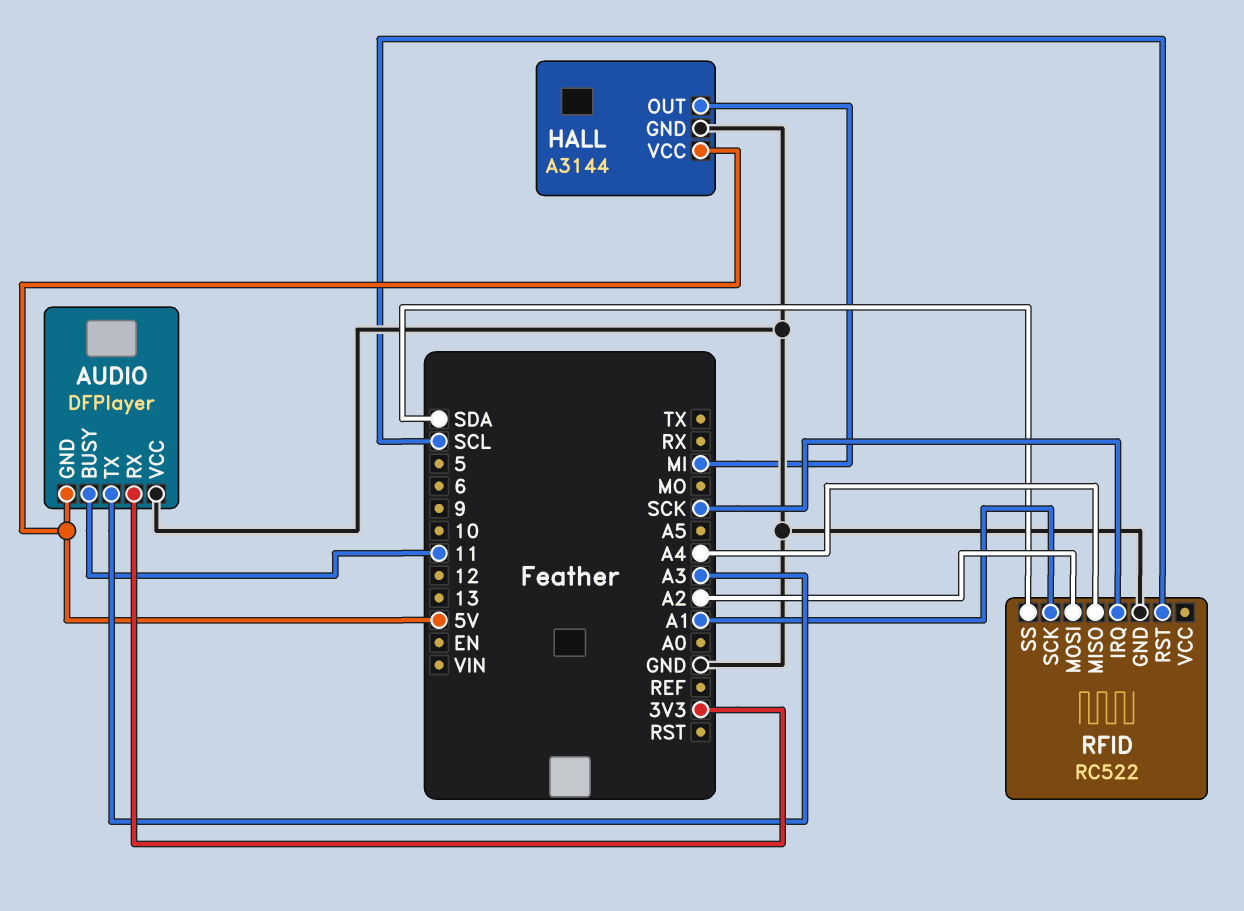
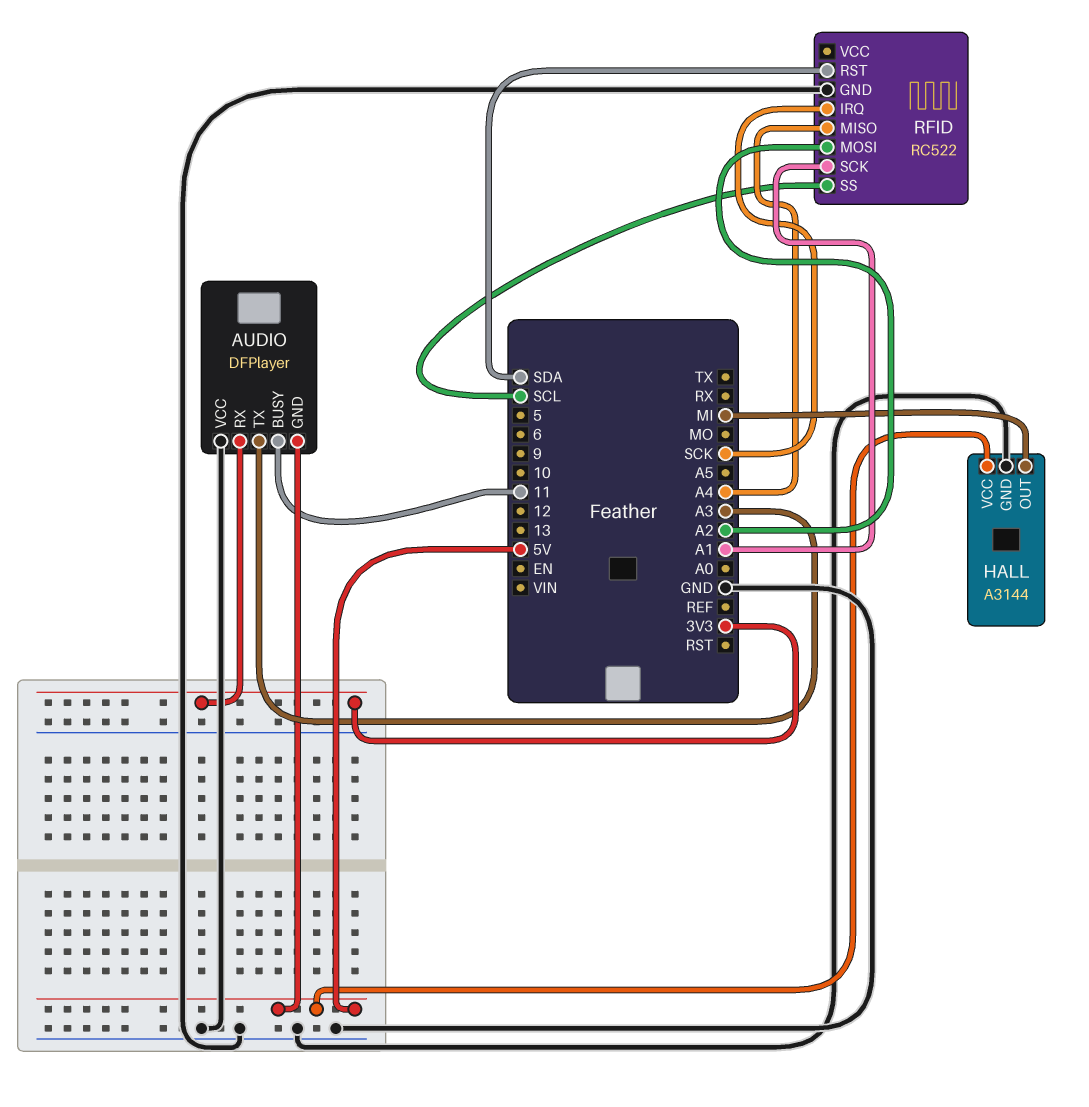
RFID pin RST: SCL -> SDA
RFID pin SS: SDA -> SCL

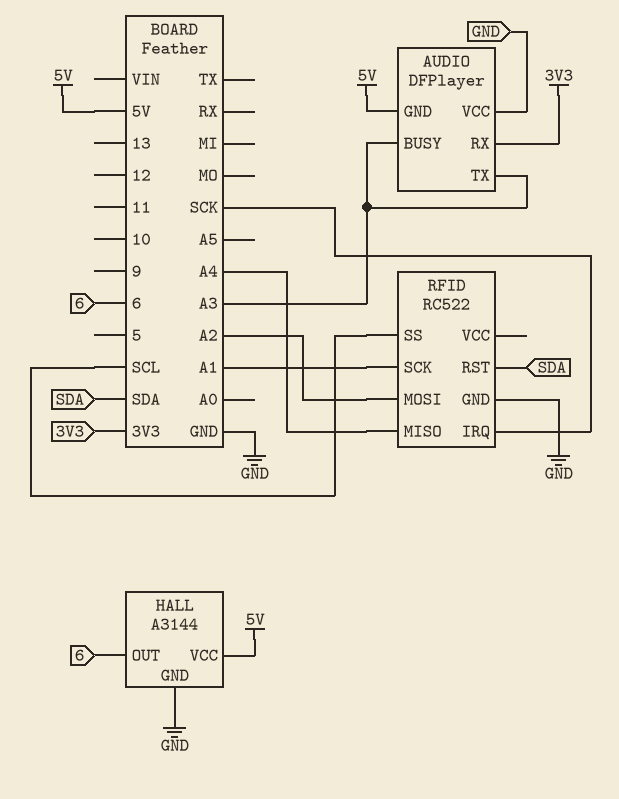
AUDIO pin BUSY: 11 -> A3
HALL pin OUT: MI -> 6

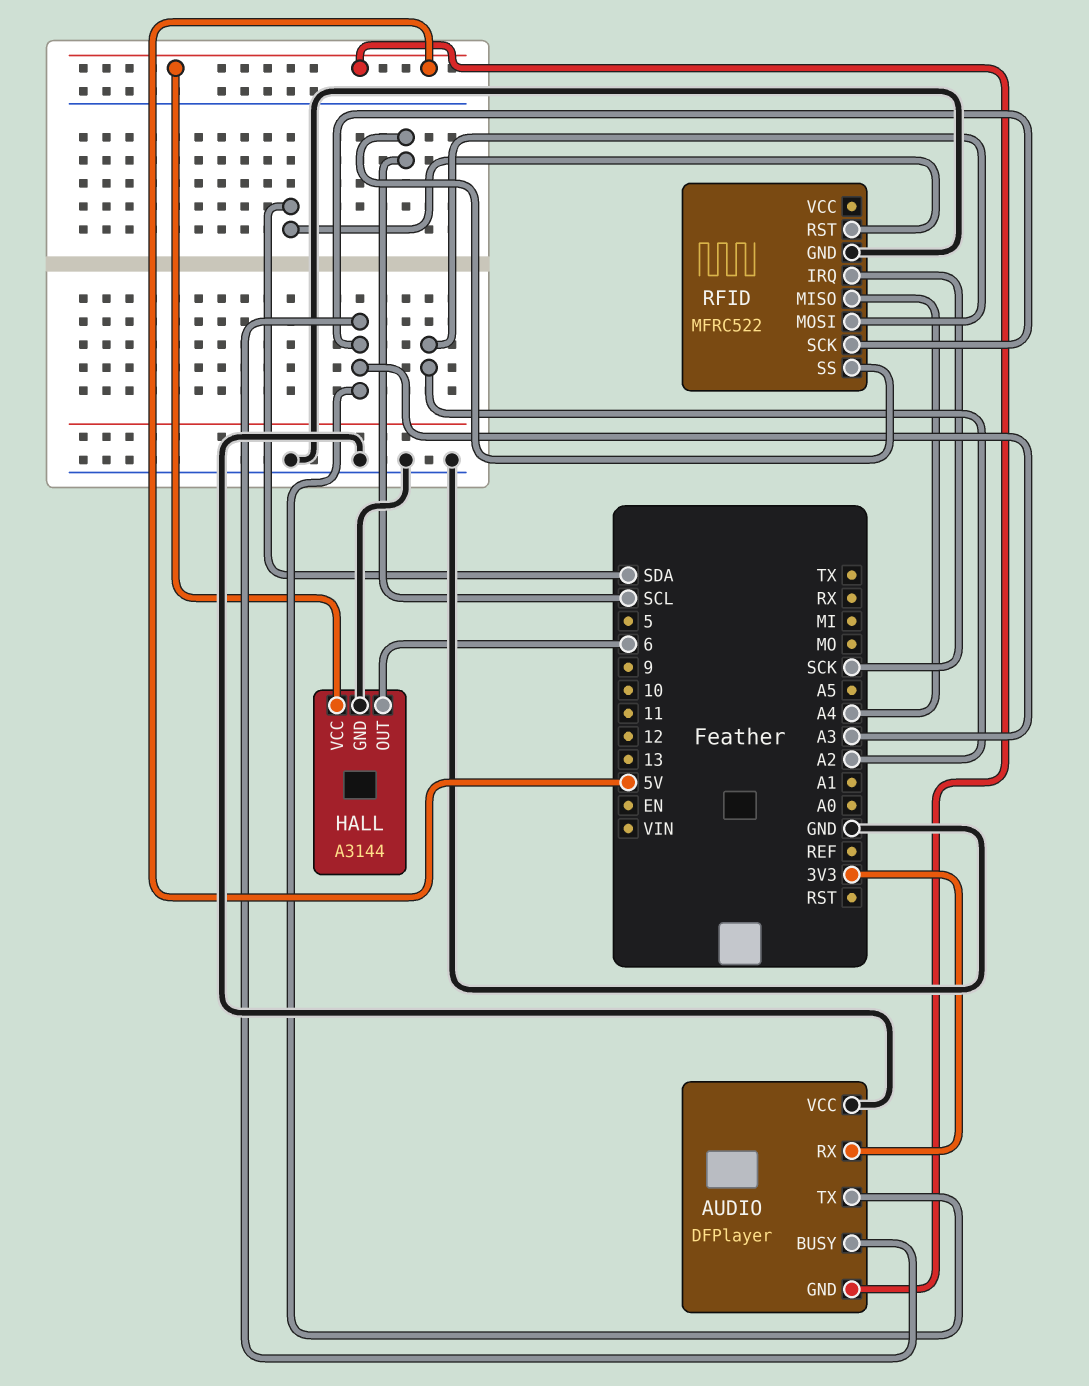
RFID: RC522 -> MFRC522
RFID pin SCK: A1 -> A3

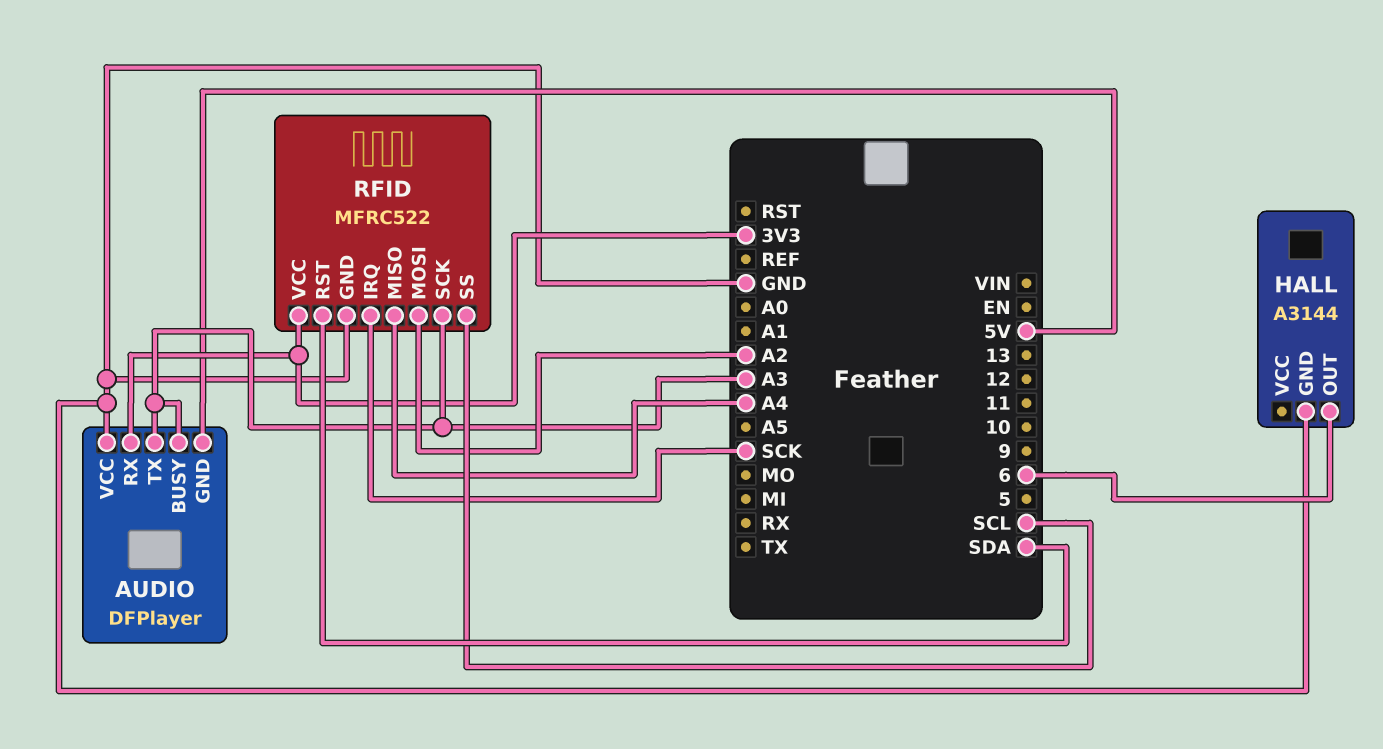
HALL pin VCC: 5V -> none
RFID pin VCC: none -> 3V3

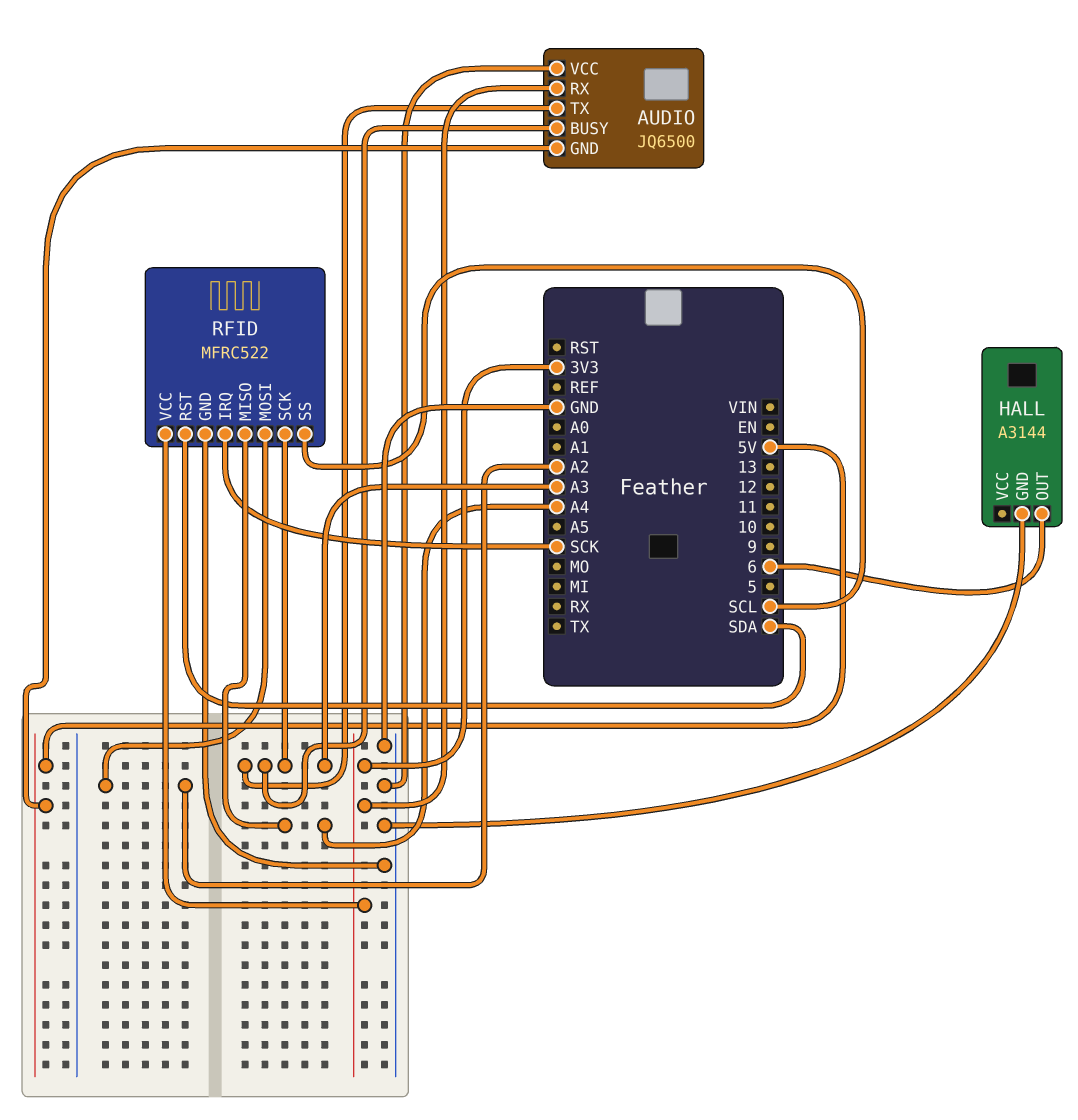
AUDIO: DFPlayer -> JQ6500

